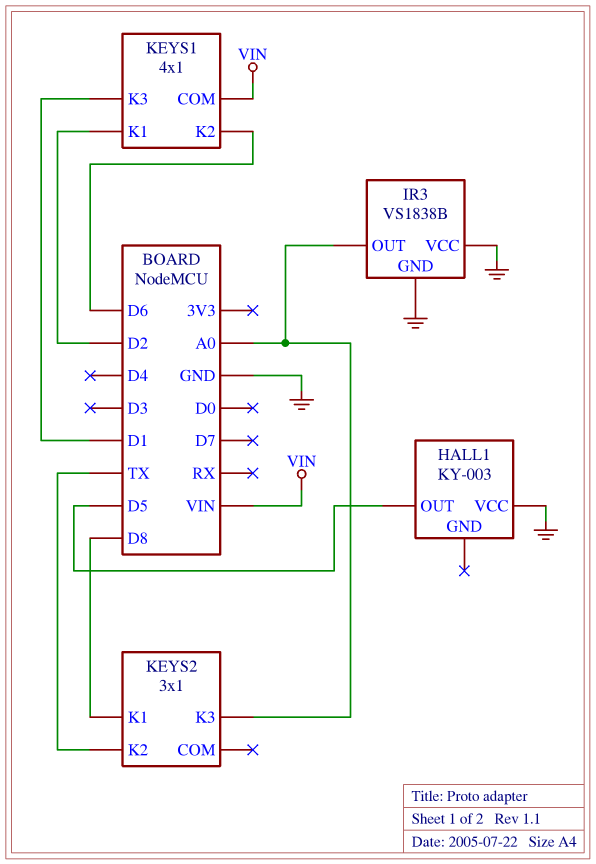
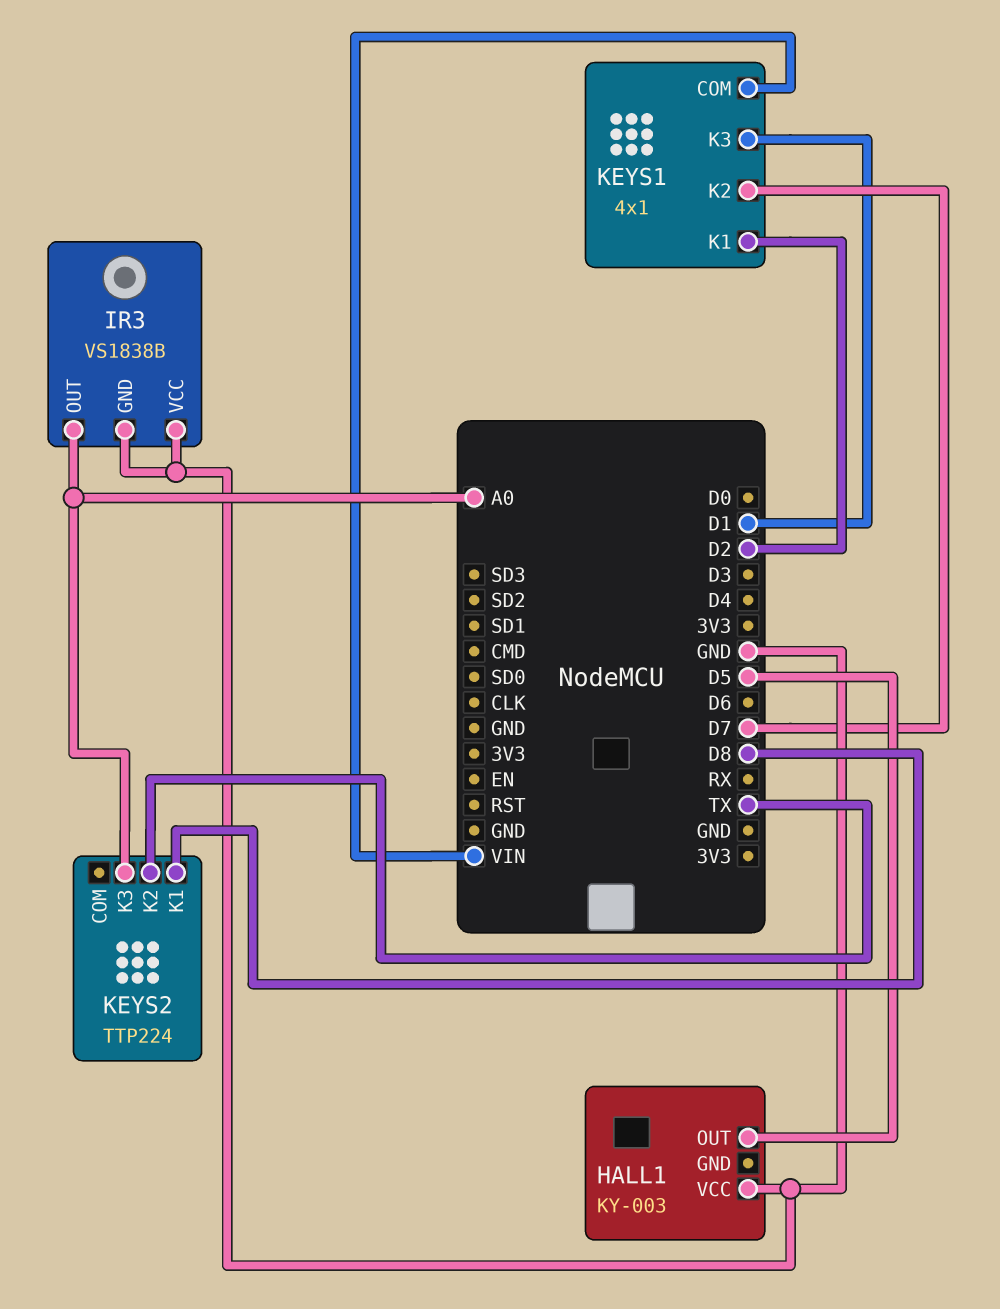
KEYS1 pin K2: D6 -> D7
KEYS2: 3x1 -> TTP224

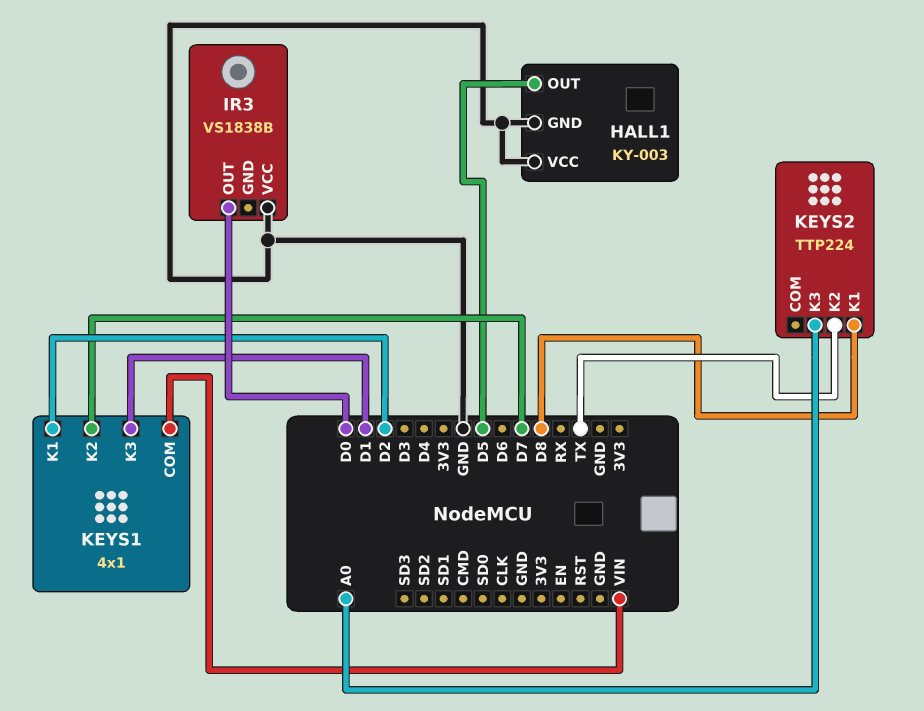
HALL1 pin GND: none -> GND
IR3 pin GND: GND -> none
IR3 pin OUT: A0 -> D0

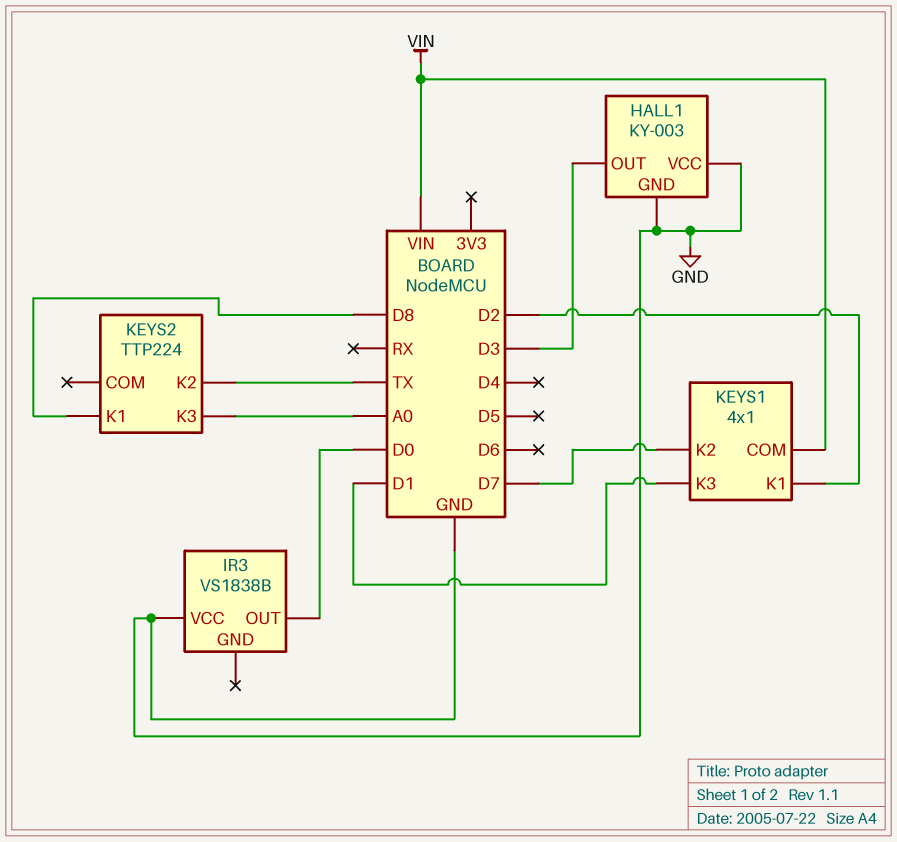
HALL1 pin OUT: D5 -> D3

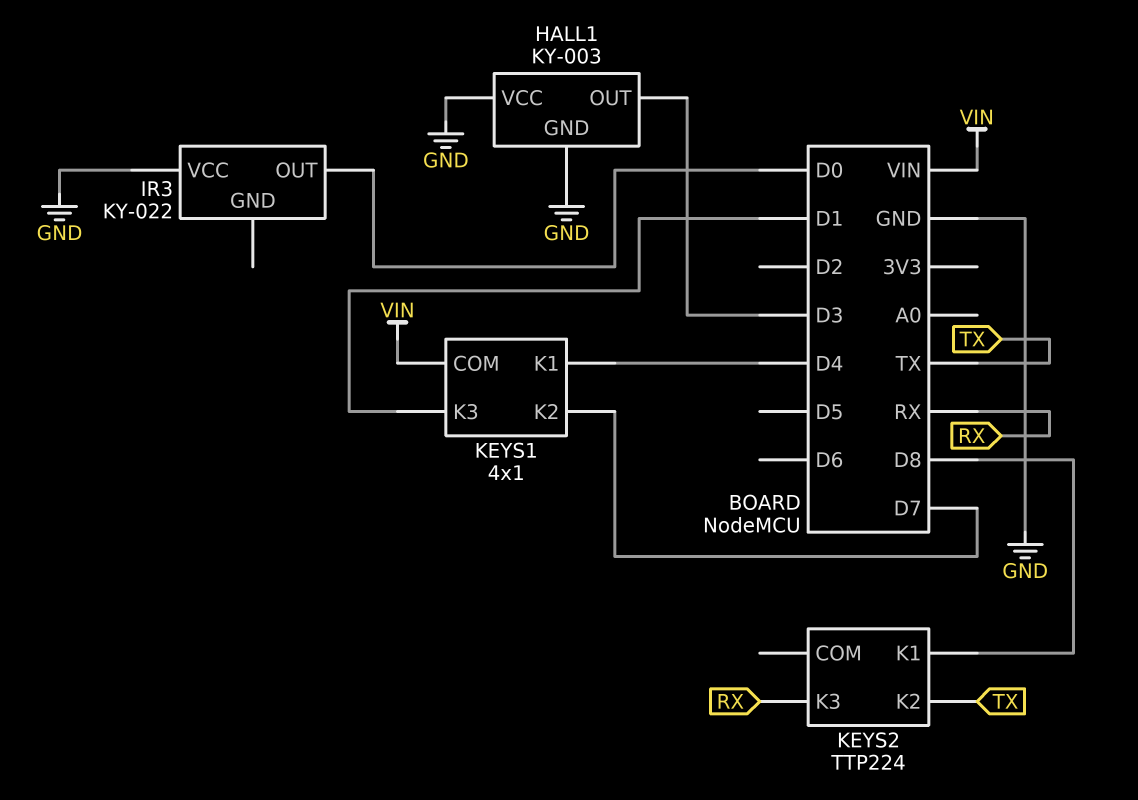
IR3: VS1838B -> KY-022
KEYS1 pin K1: D2 -> D4
KEYS2 pin K3: A0 -> RX

